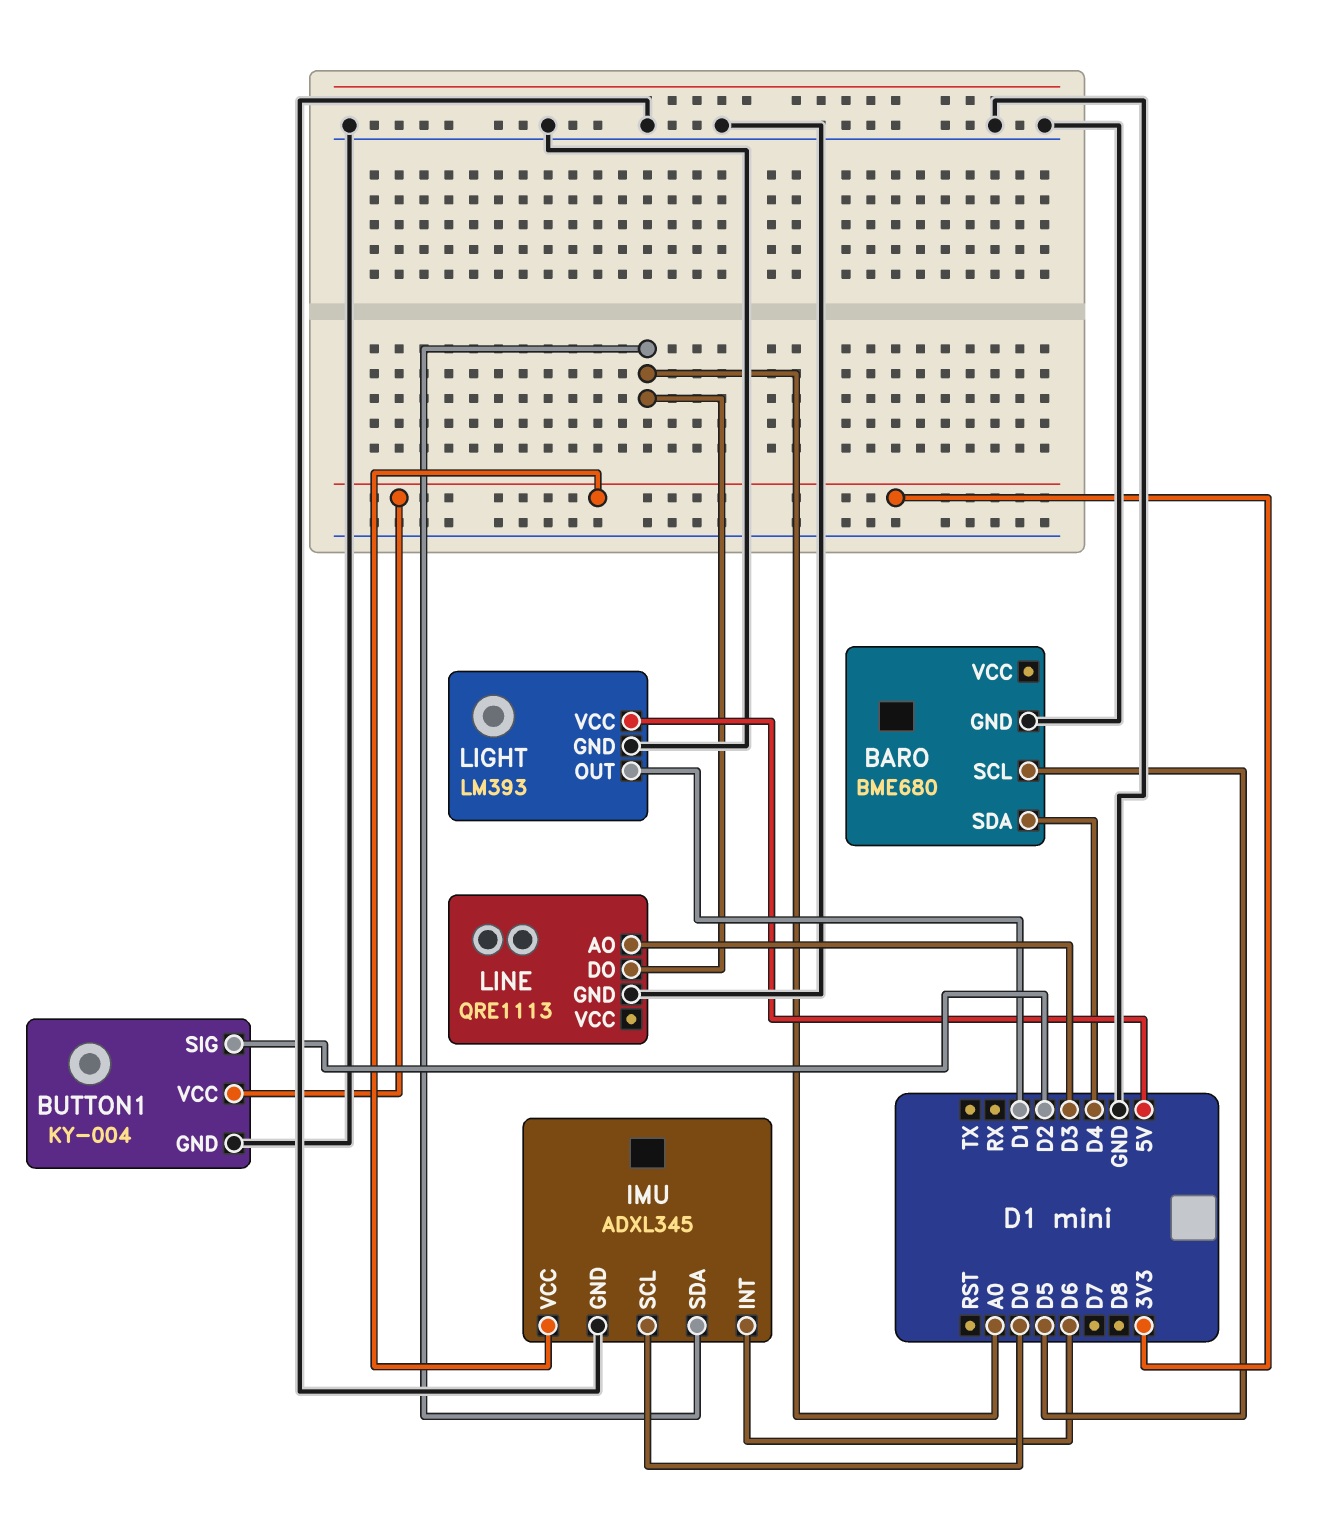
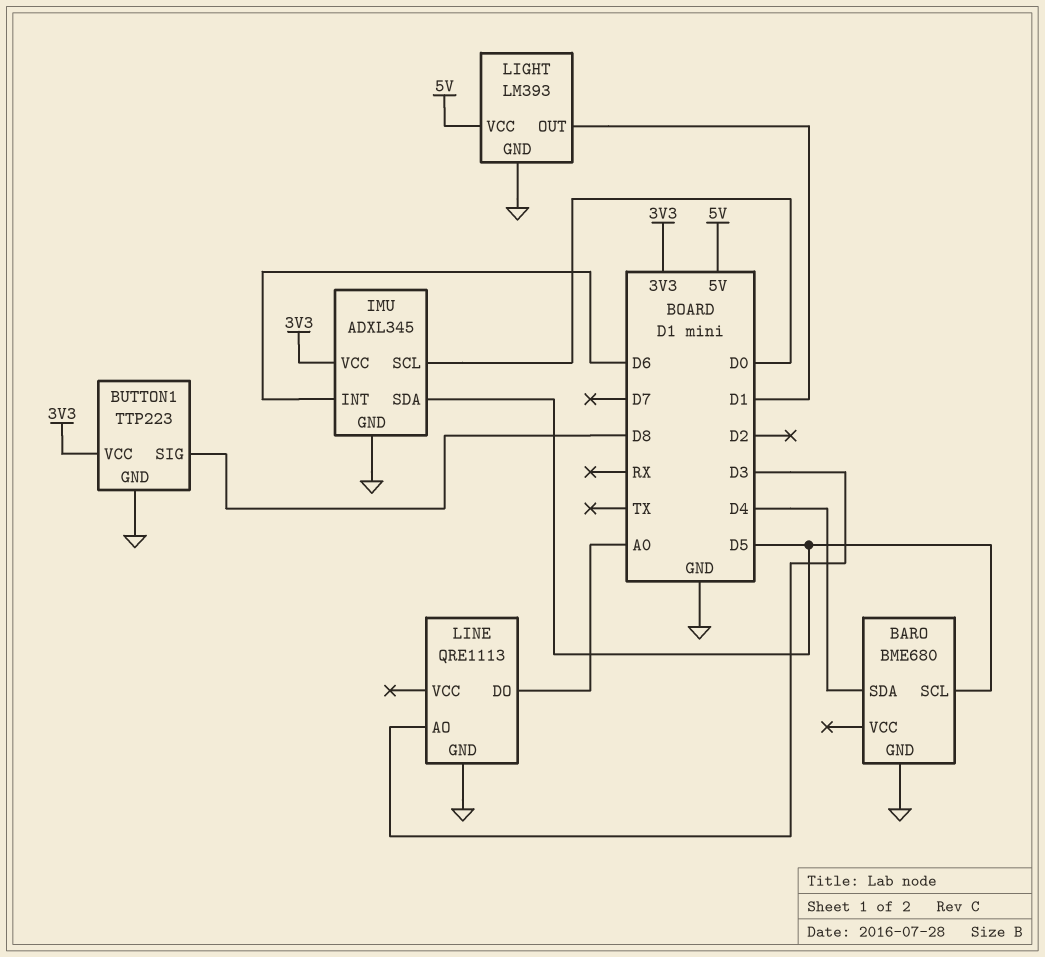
BUTTON1: KY-004 -> TTP223
BUTTON1 pin SIG: D2 -> D8
IMU pin SDA: A0 -> D5

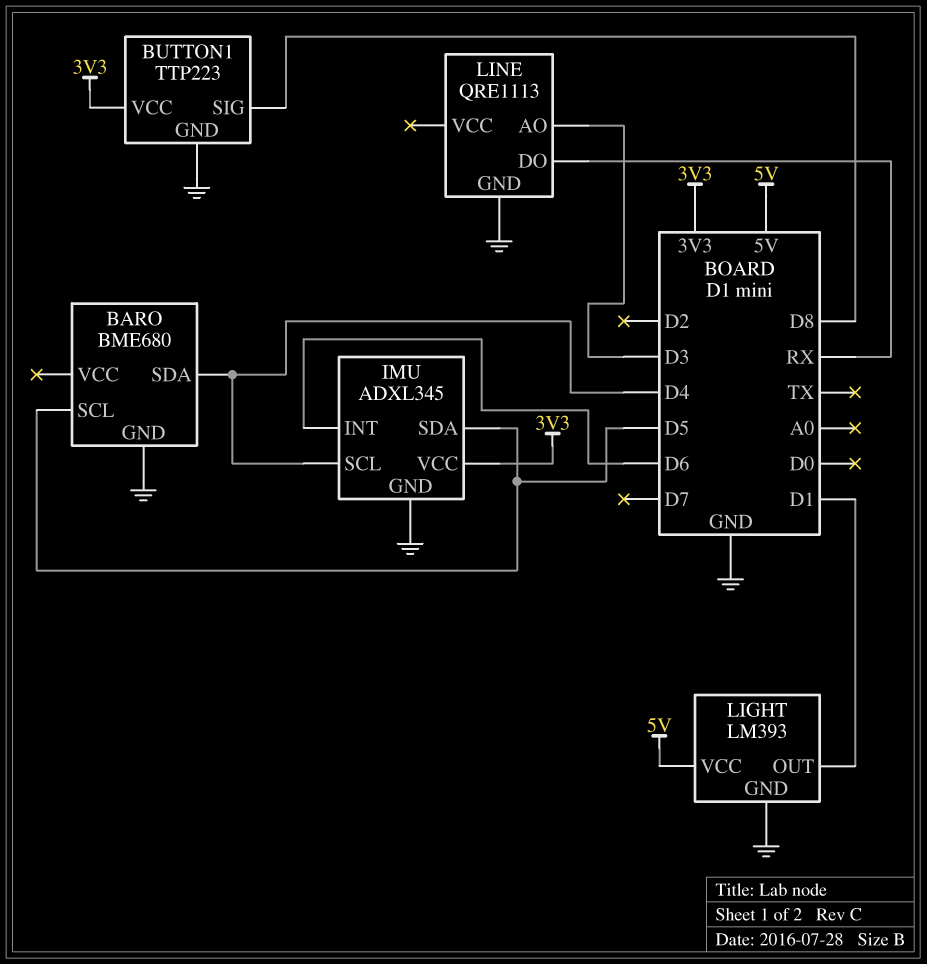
IMU pin SCL: D0 -> D4
LINE pin DO: A0 -> RX

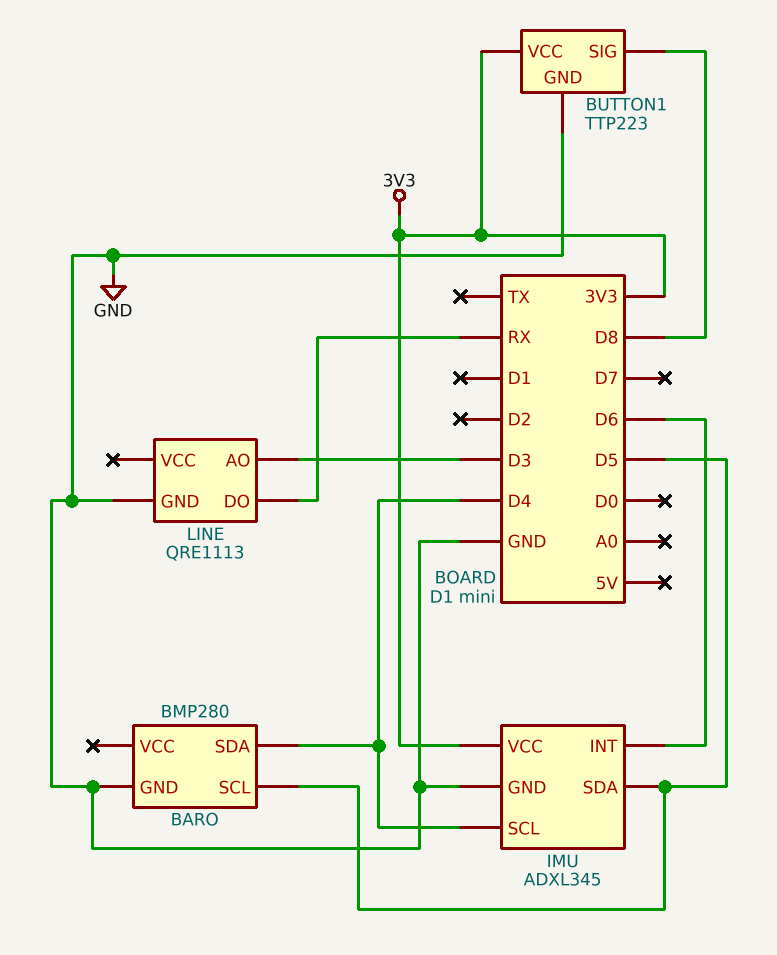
BARO: BME680 -> BMP280
LIGHT: LM393 -> none
LIGHT pin GND: GND -> none
LIGHT pin OUT: D1 -> none
LIGHT pin VCC: 5V -> none

